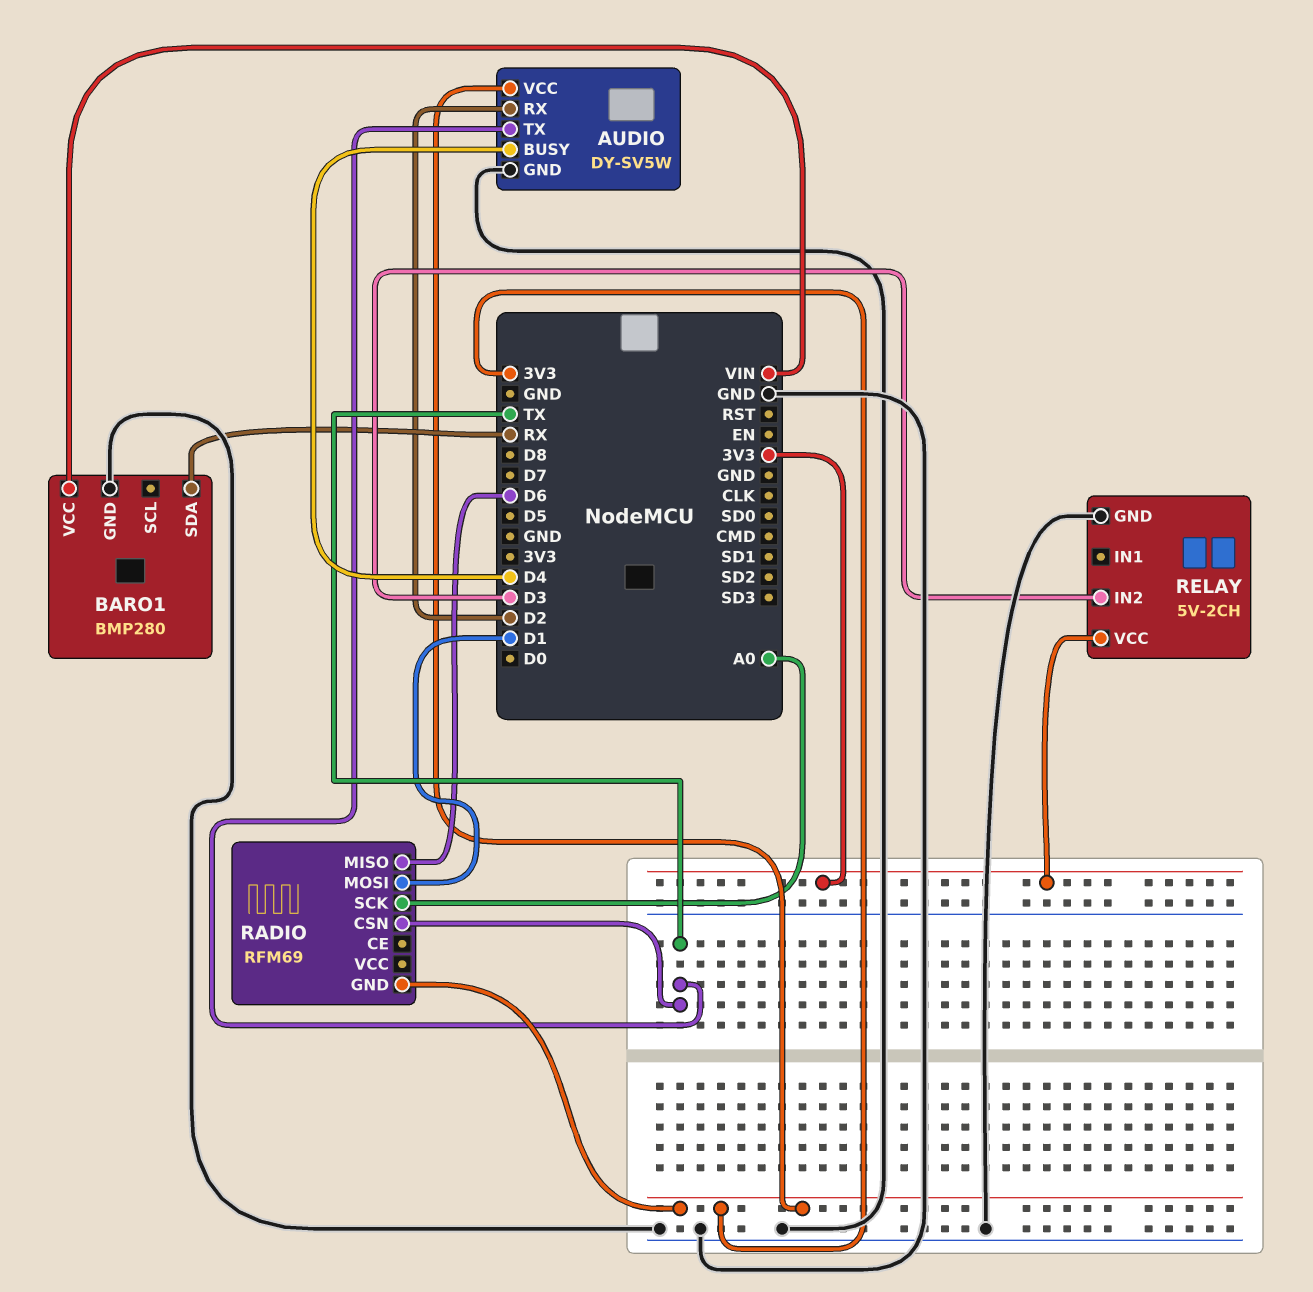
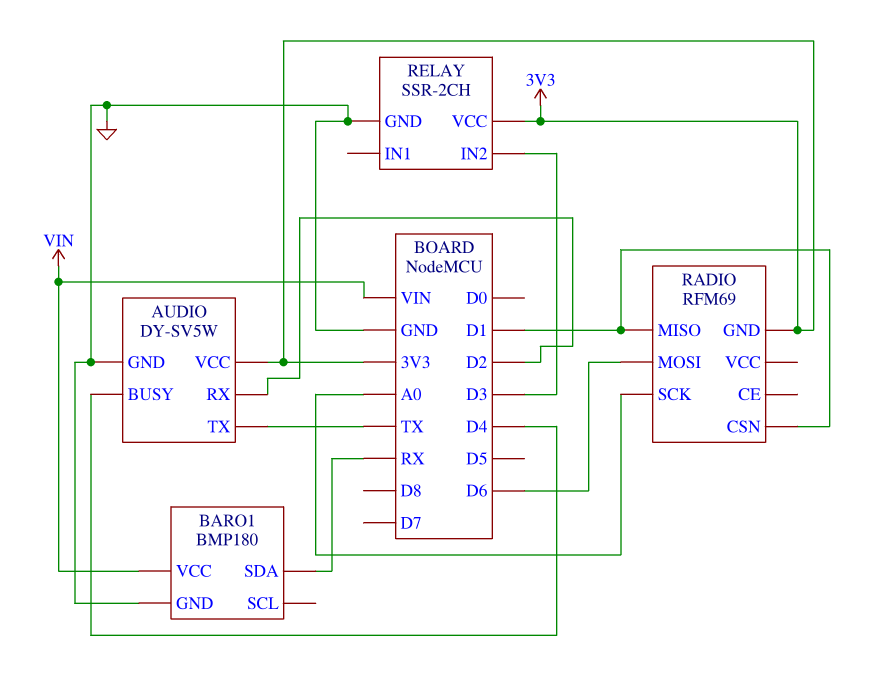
BARO1: BMP280 -> BMP180
RADIO pin CSN: TX -> D1
RADIO pin MISO: D6 -> D1
RADIO pin MOSI: D1 -> D6
RELAY: 5V-2CH -> SSR-2CH

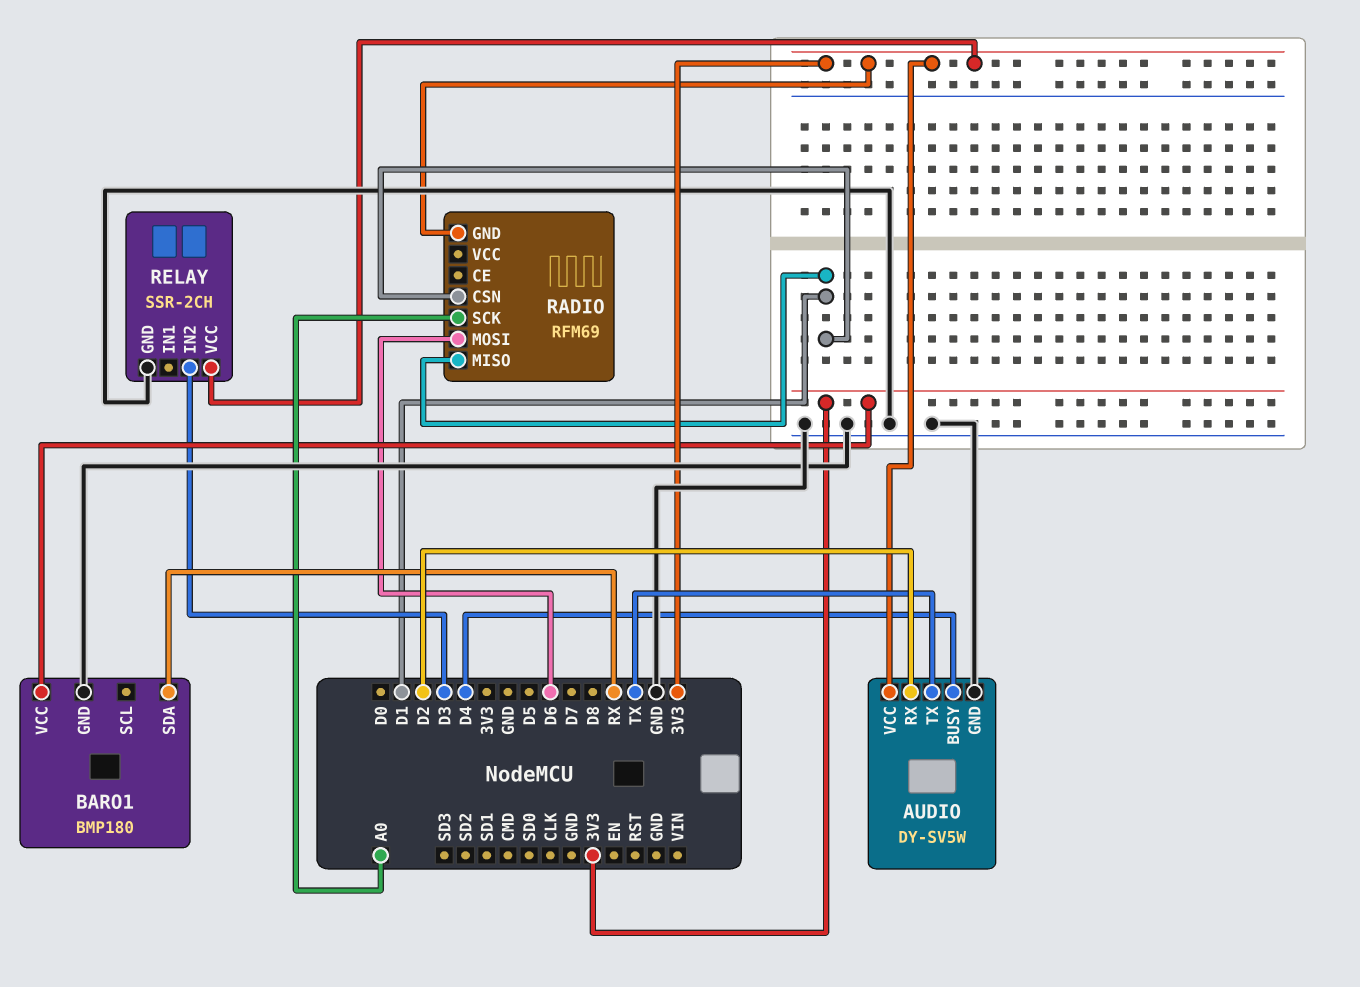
BARO1 pin VCC: VIN -> 3V3

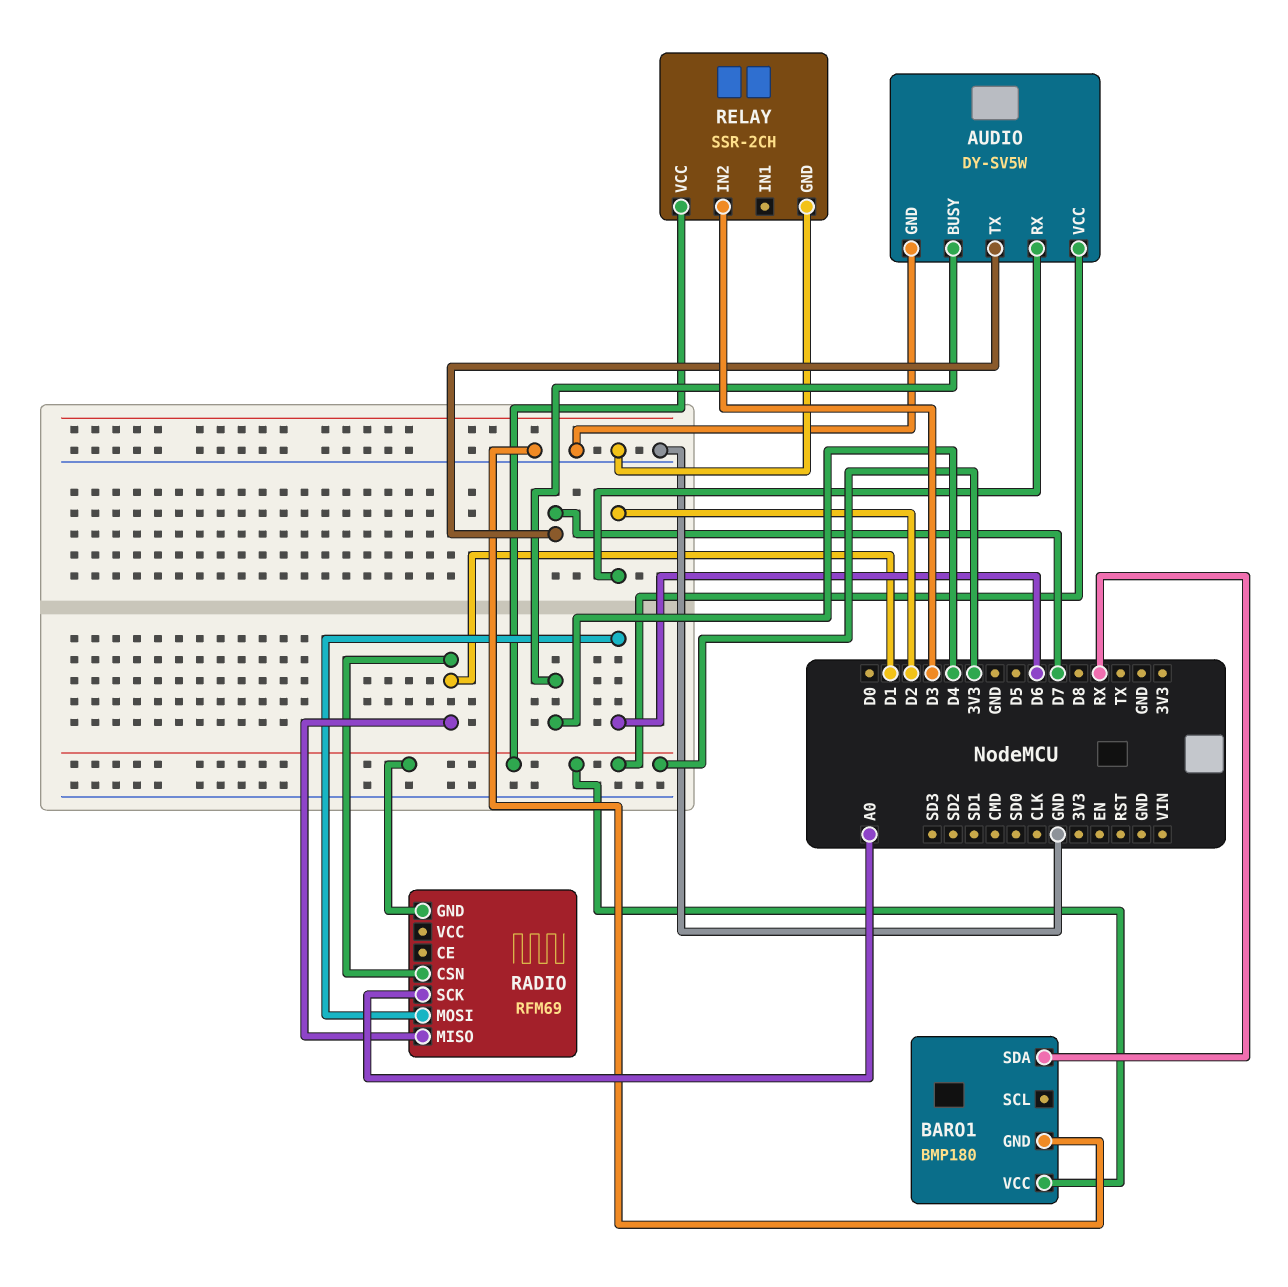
AUDIO pin TX: TX -> D7

